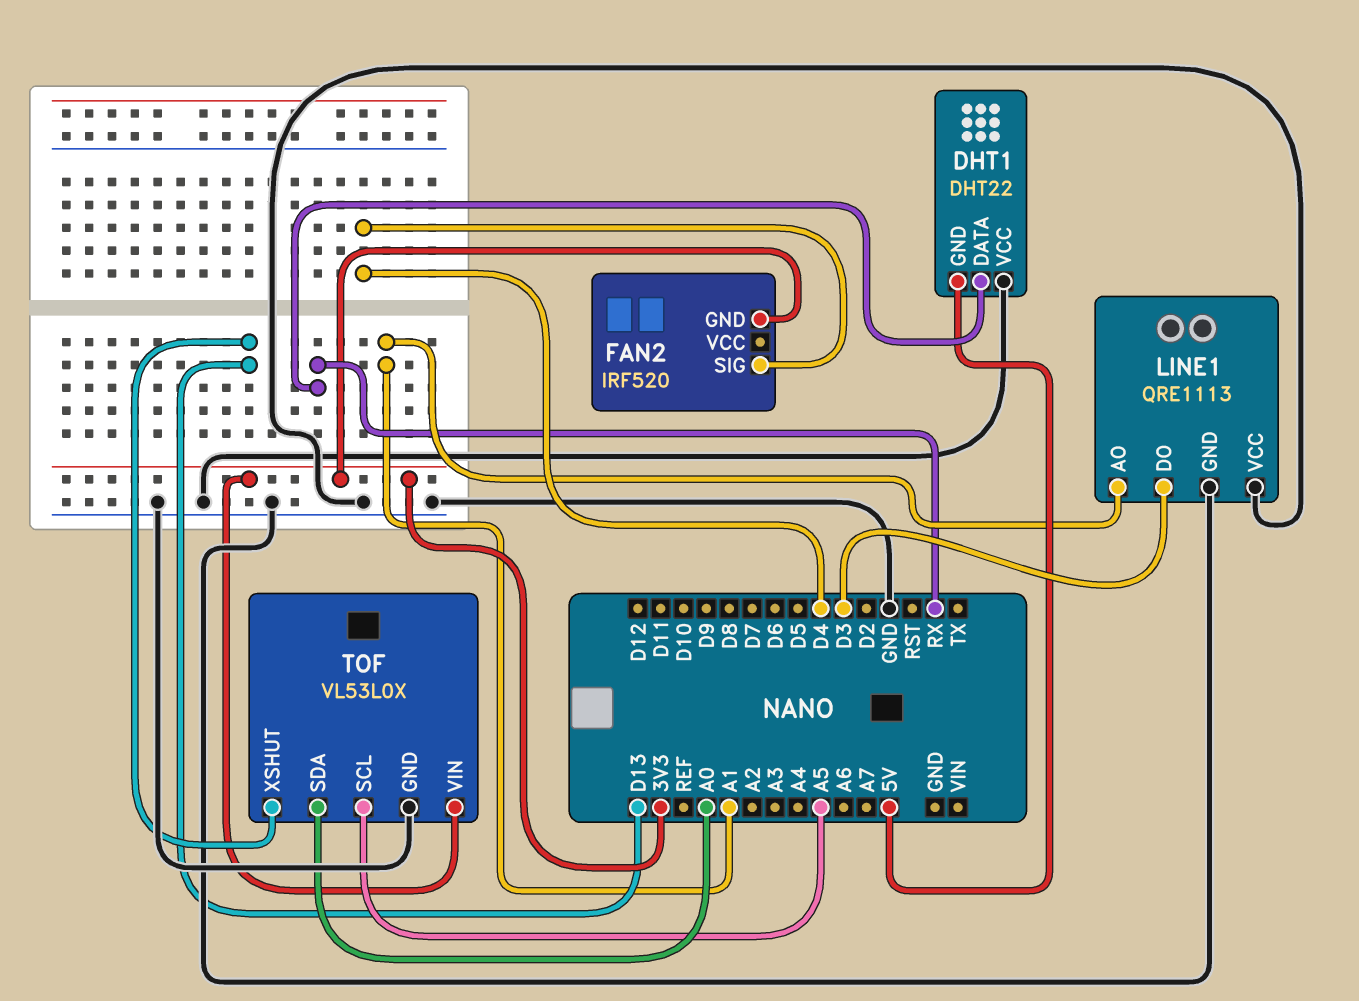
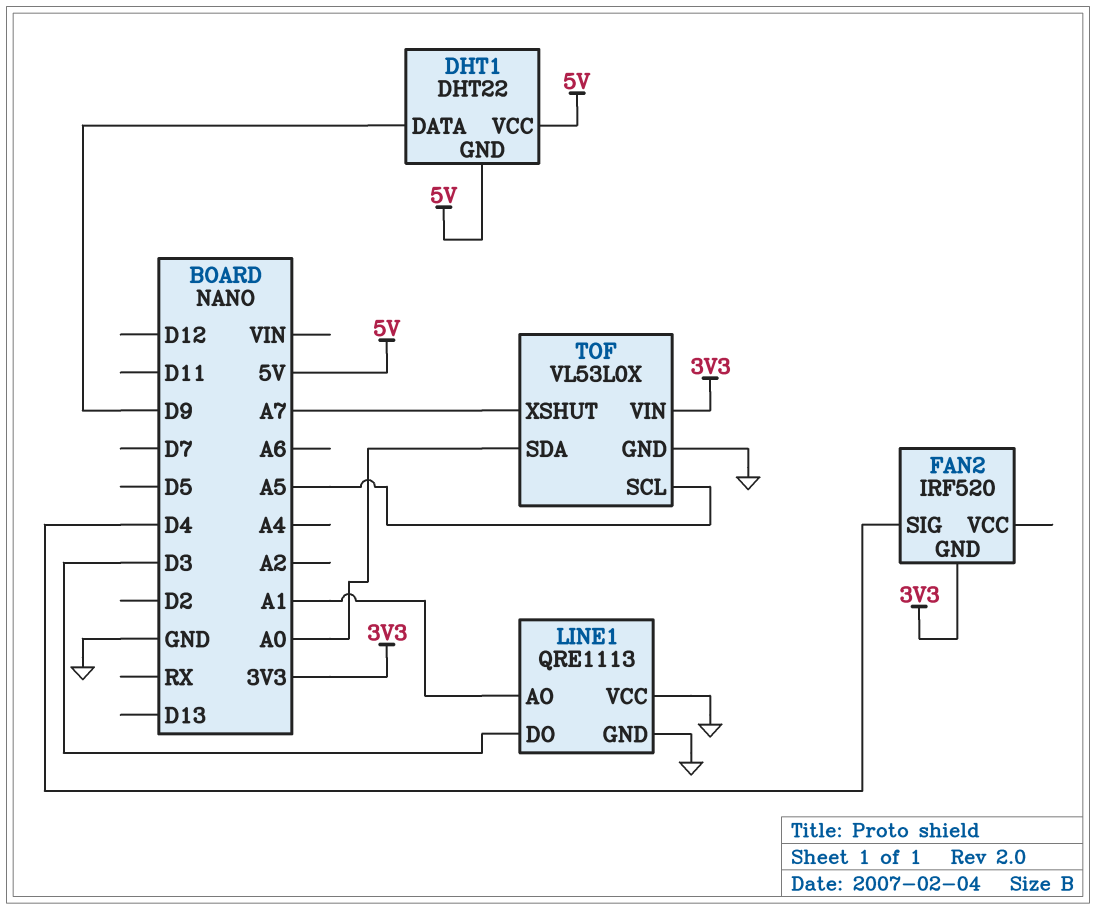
DHT1 pin DATA: RX -> D9
DHT1 pin VCC: GND -> 5V
TOF pin XSHUT: D13 -> A7

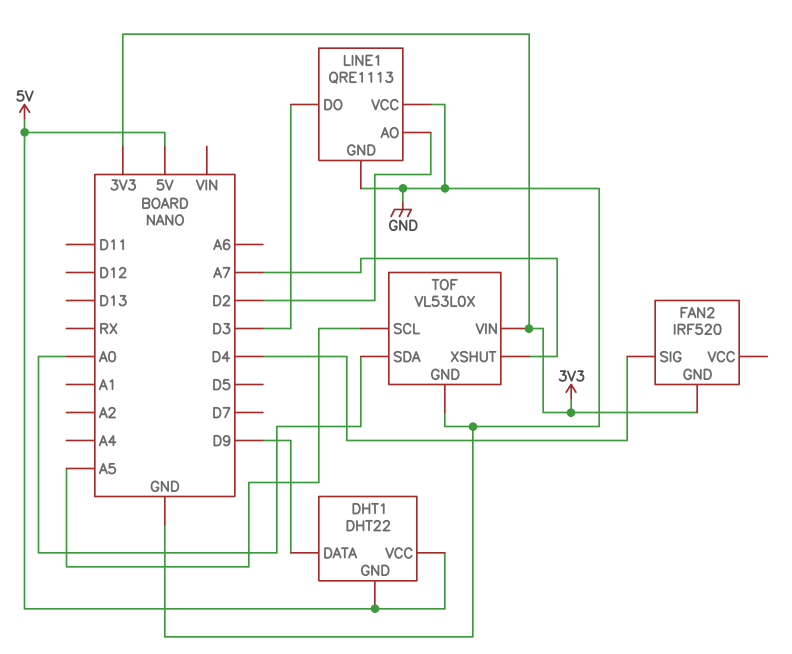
LINE1 pin AO: A1 -> D2

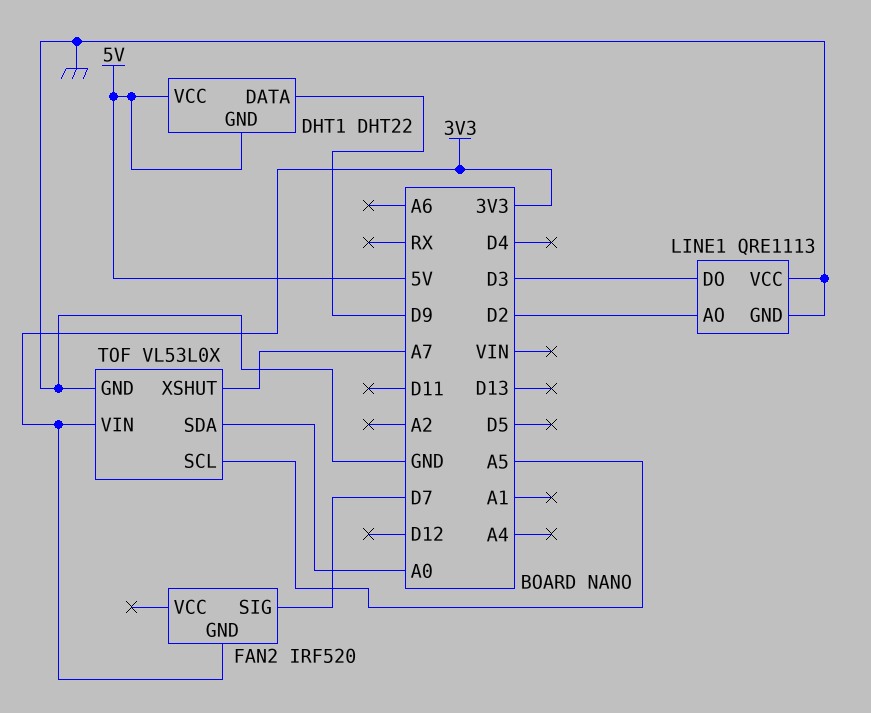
FAN2 pin SIG: D4 -> D7

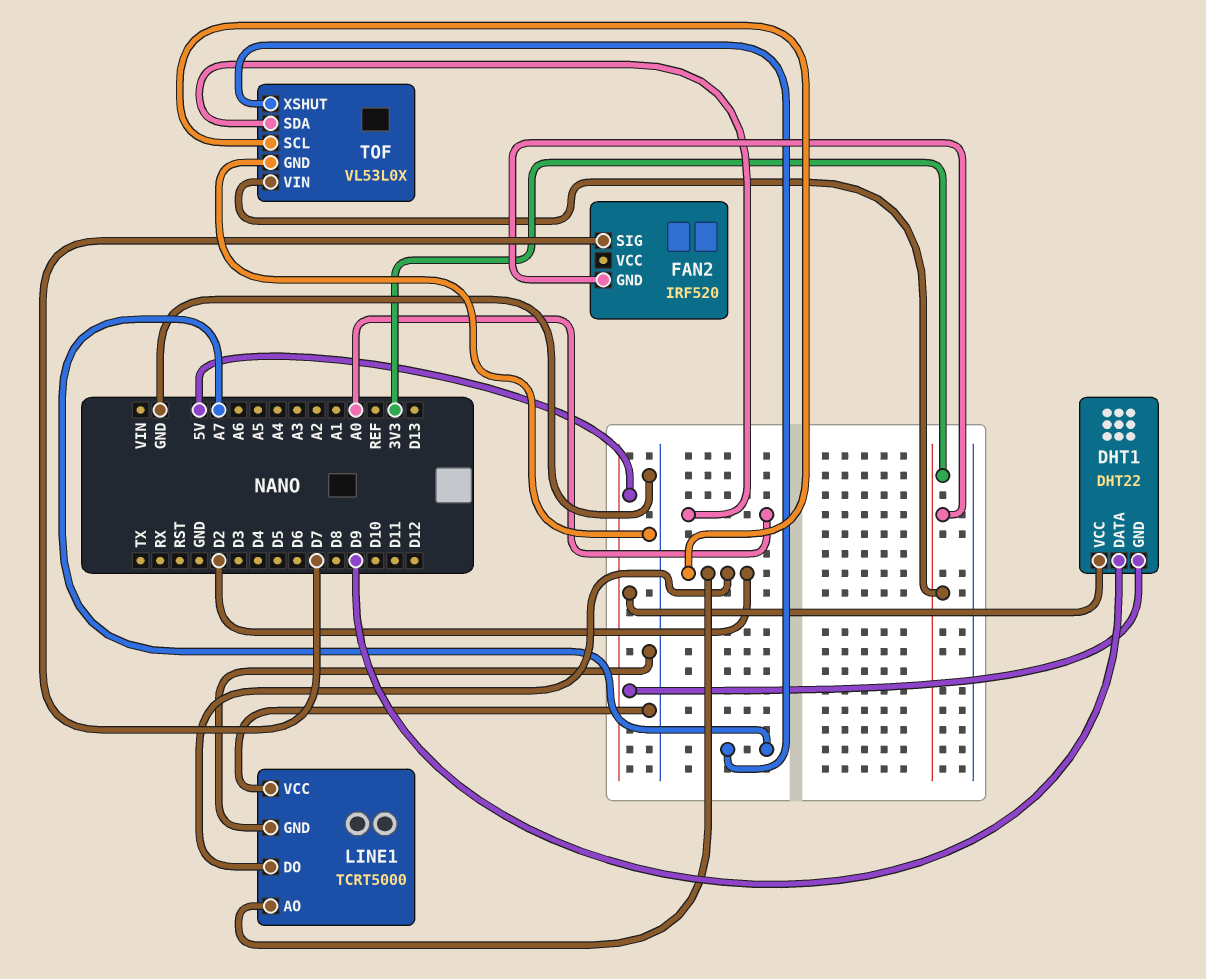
LINE1: QRE1113 -> TCRT5000
LINE1 pin DO: D3 -> D2
TOF pin SCL: A5 -> D2

